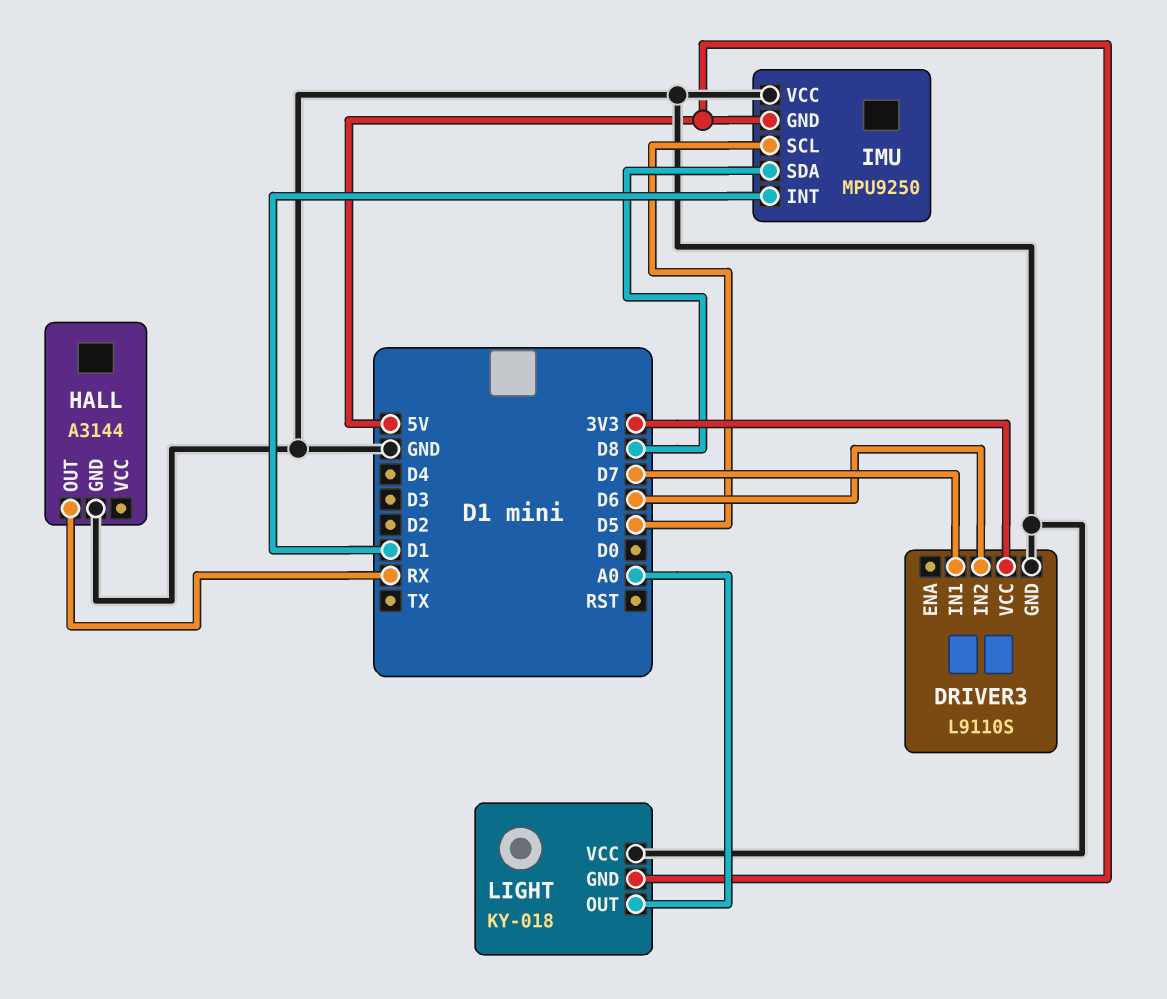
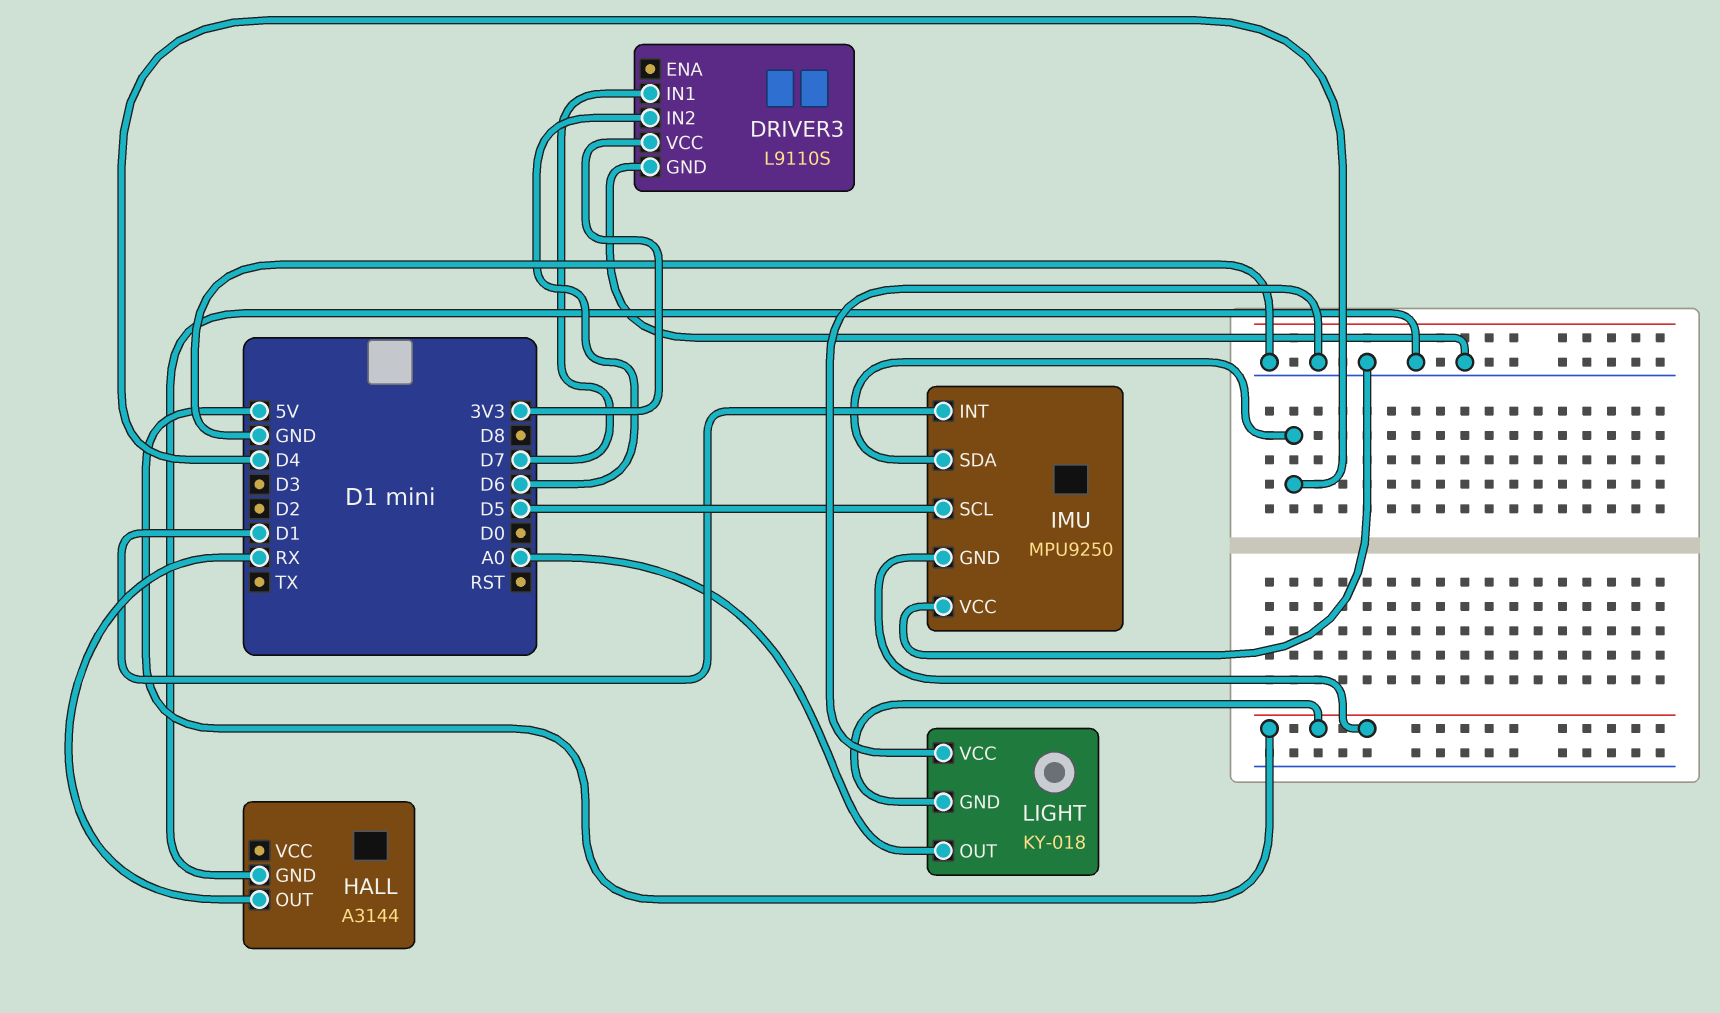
IMU pin SDA: D8 -> D4

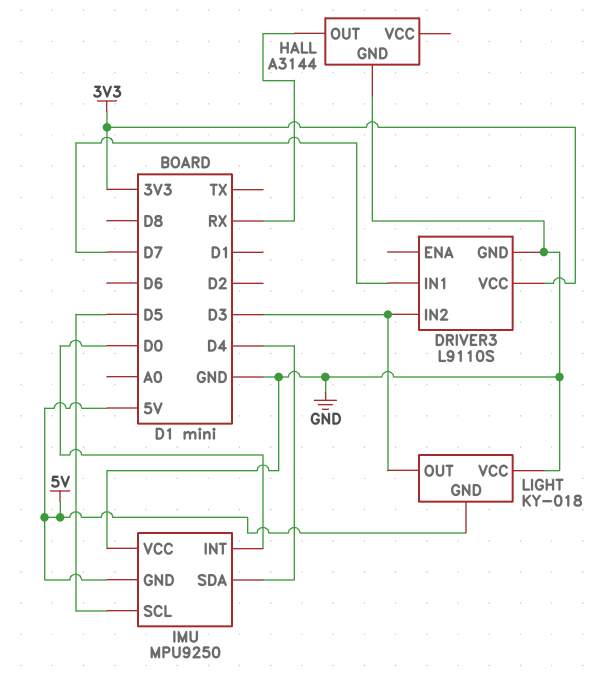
DRIVER3 pin IN2: D6 -> D3
IMU pin INT: D1 -> D0
LIGHT pin OUT: A0 -> D3

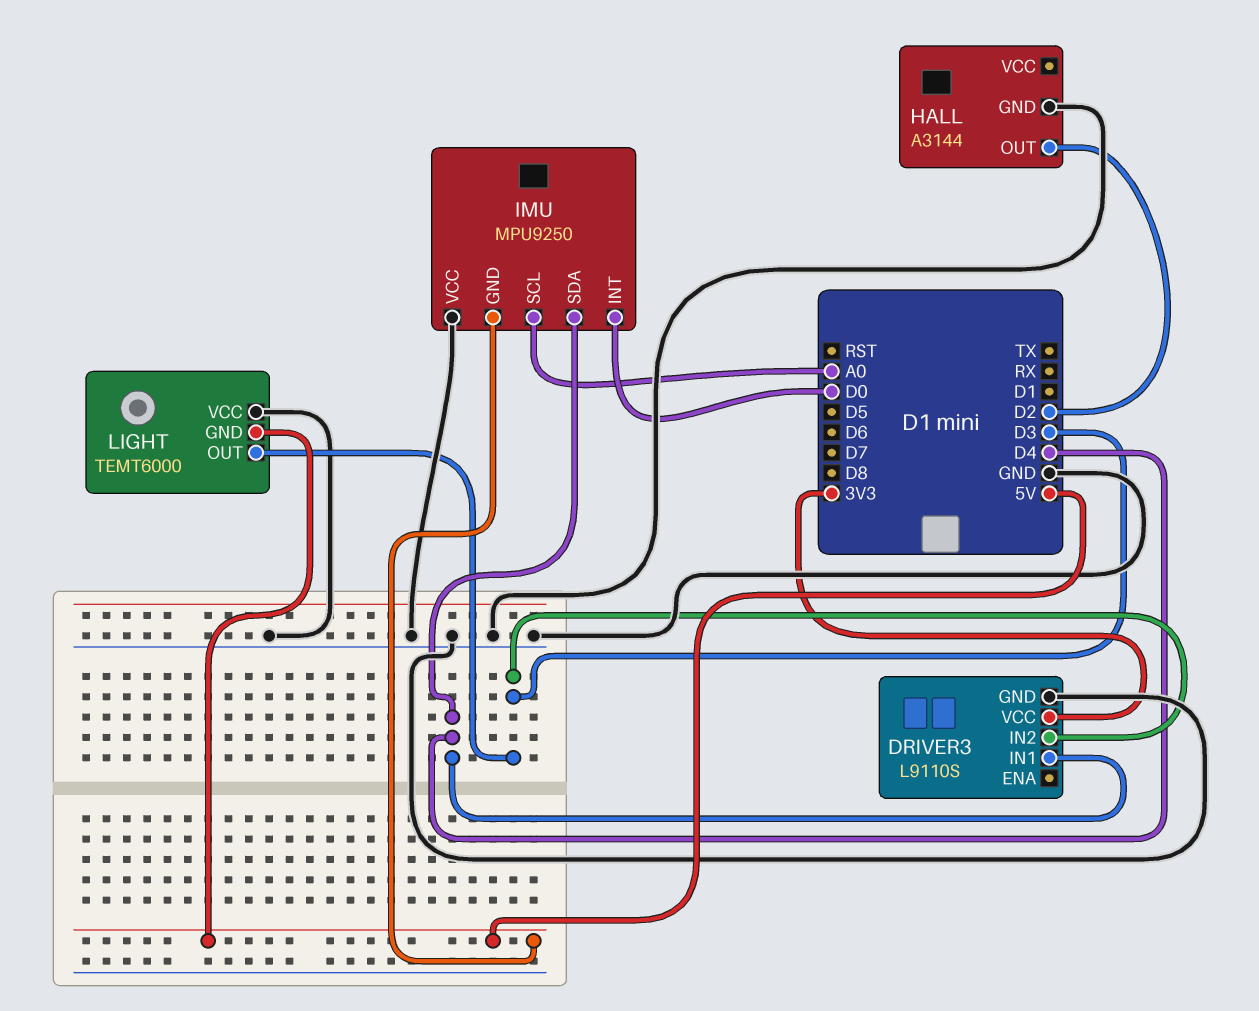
DRIVER3 pin IN1: D7 -> D4
HALL pin OUT: RX -> D2
IMU pin SCL: D5 -> A0
LIGHT: KY-018 -> TEMT6000

